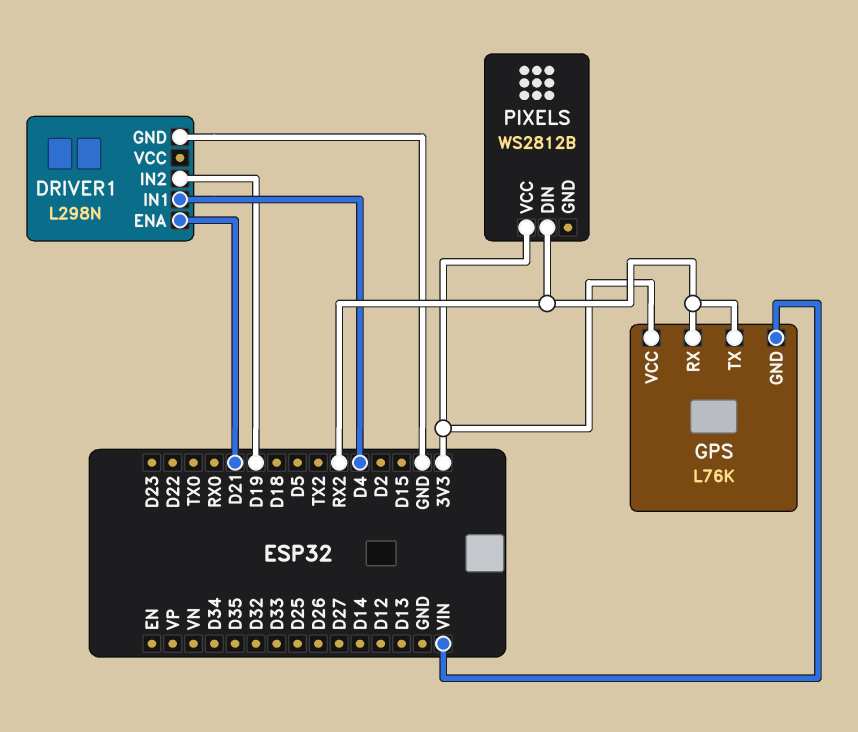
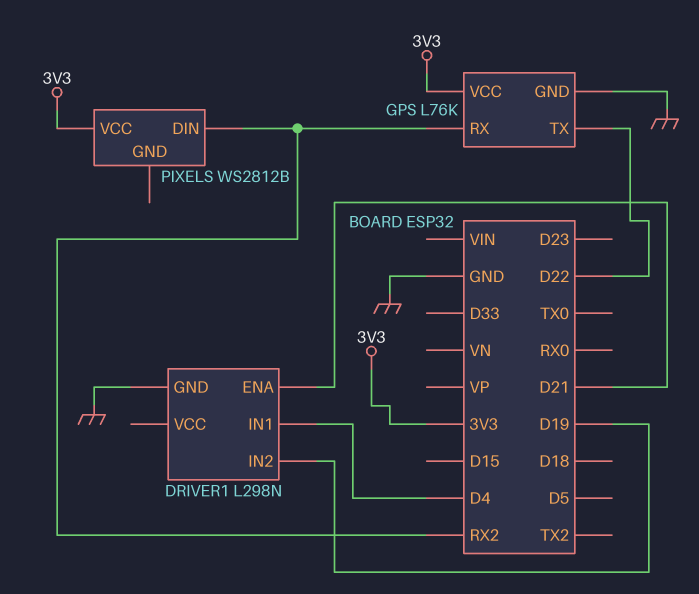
GPS pin GND: VIN -> GND
GPS pin TX: RX2 -> D22

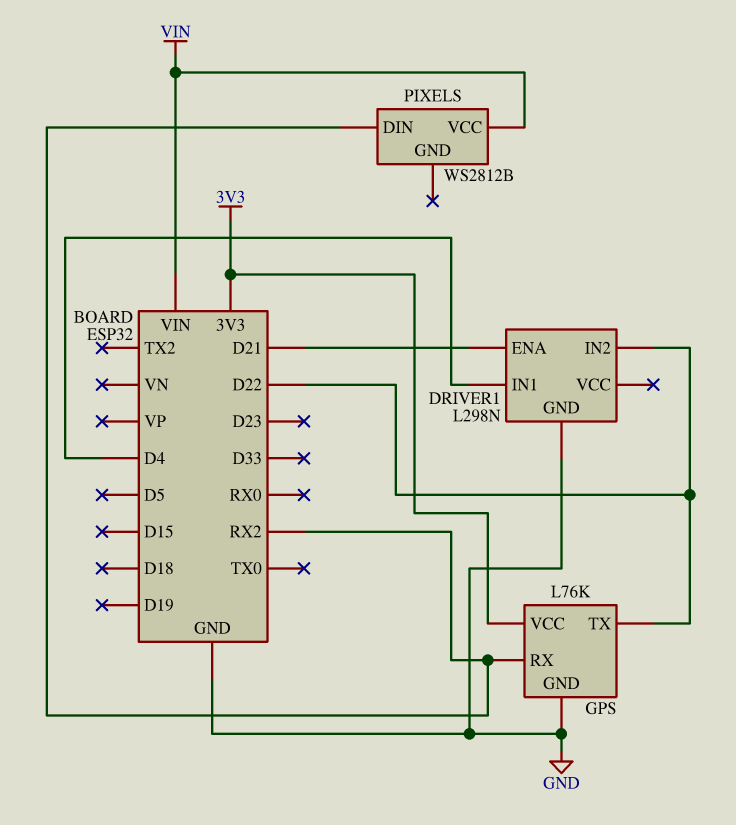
DRIVER1 pin IN2: D19 -> D22
PIXELS pin VCC: 3V3 -> VIN

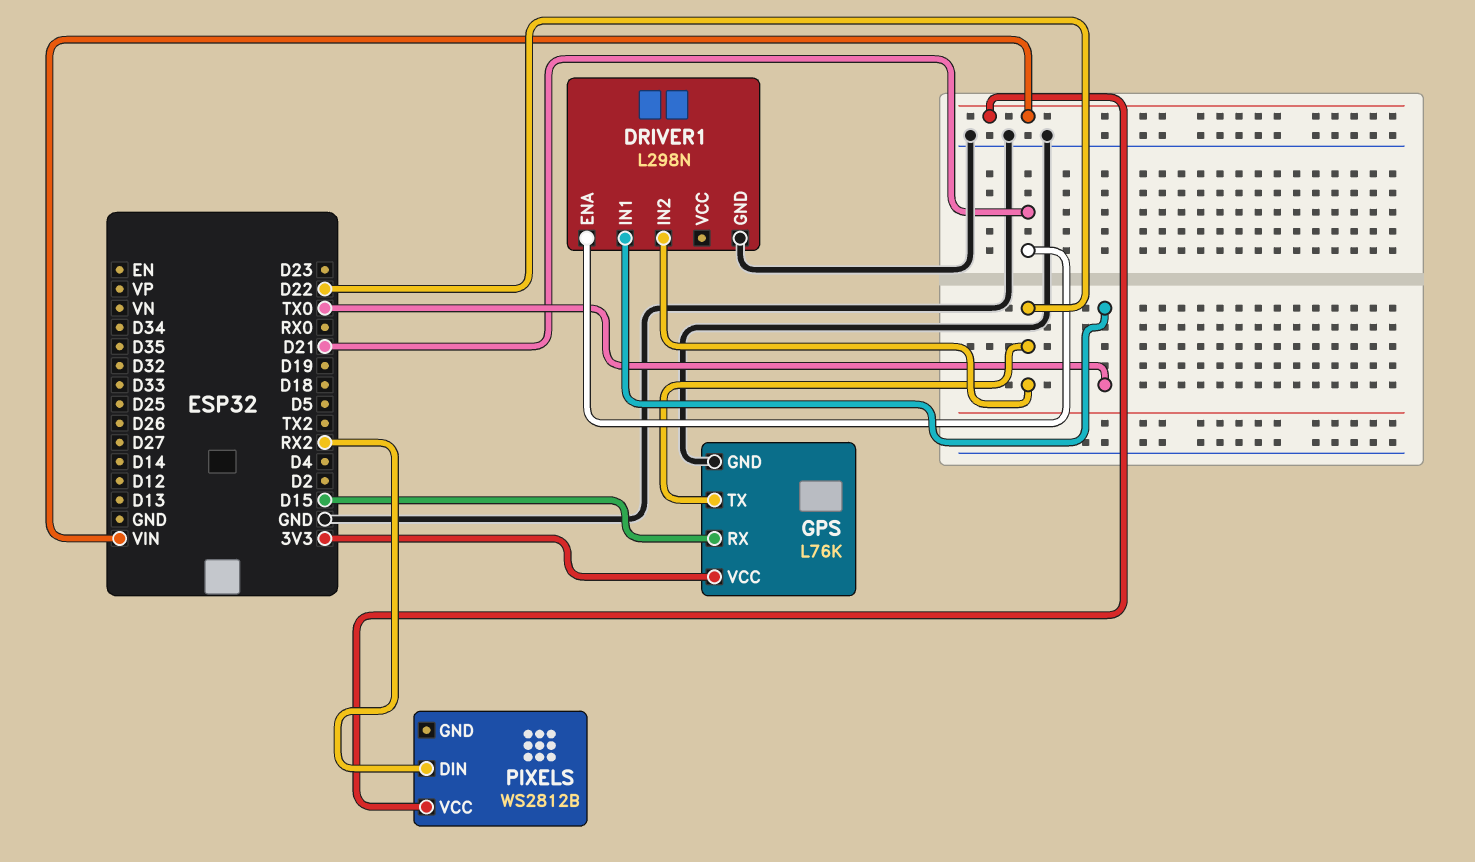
DRIVER1 pin IN1: D4 -> TX0
GPS pin RX: RX2 -> D15

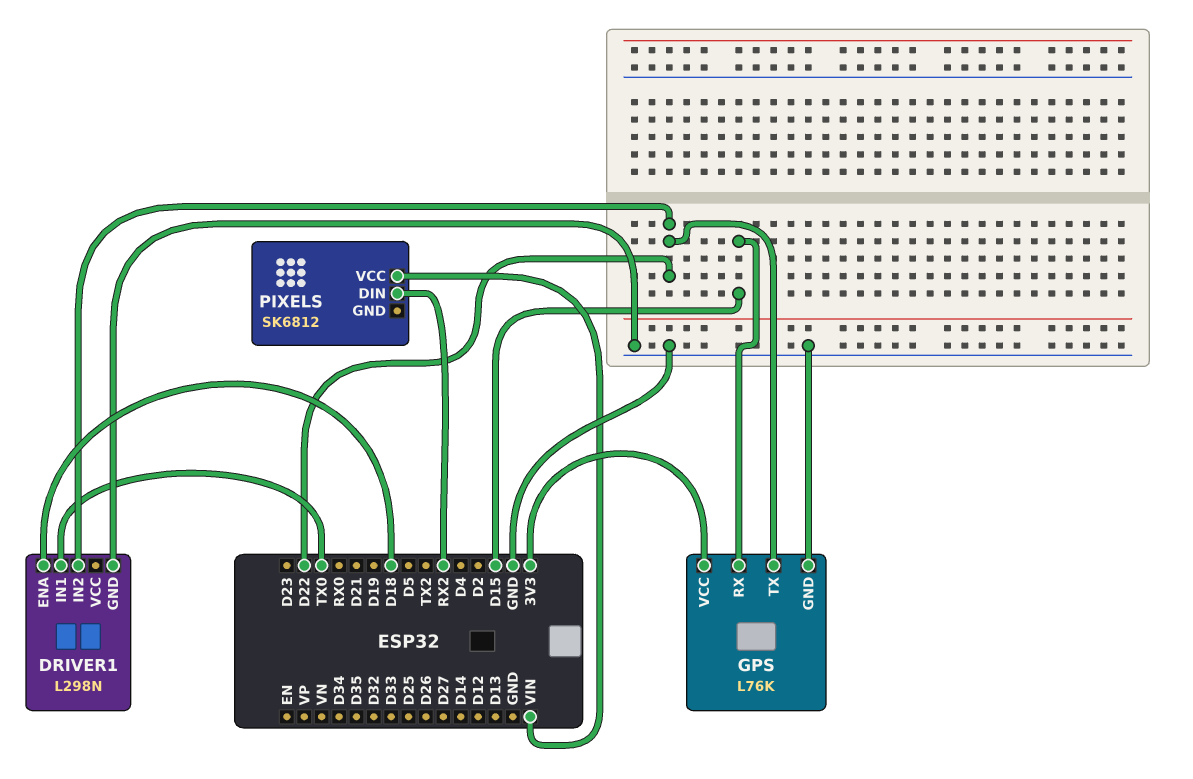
DRIVER1 pin ENA: D21 -> D18
PIXELS: WS2812B -> SK6812

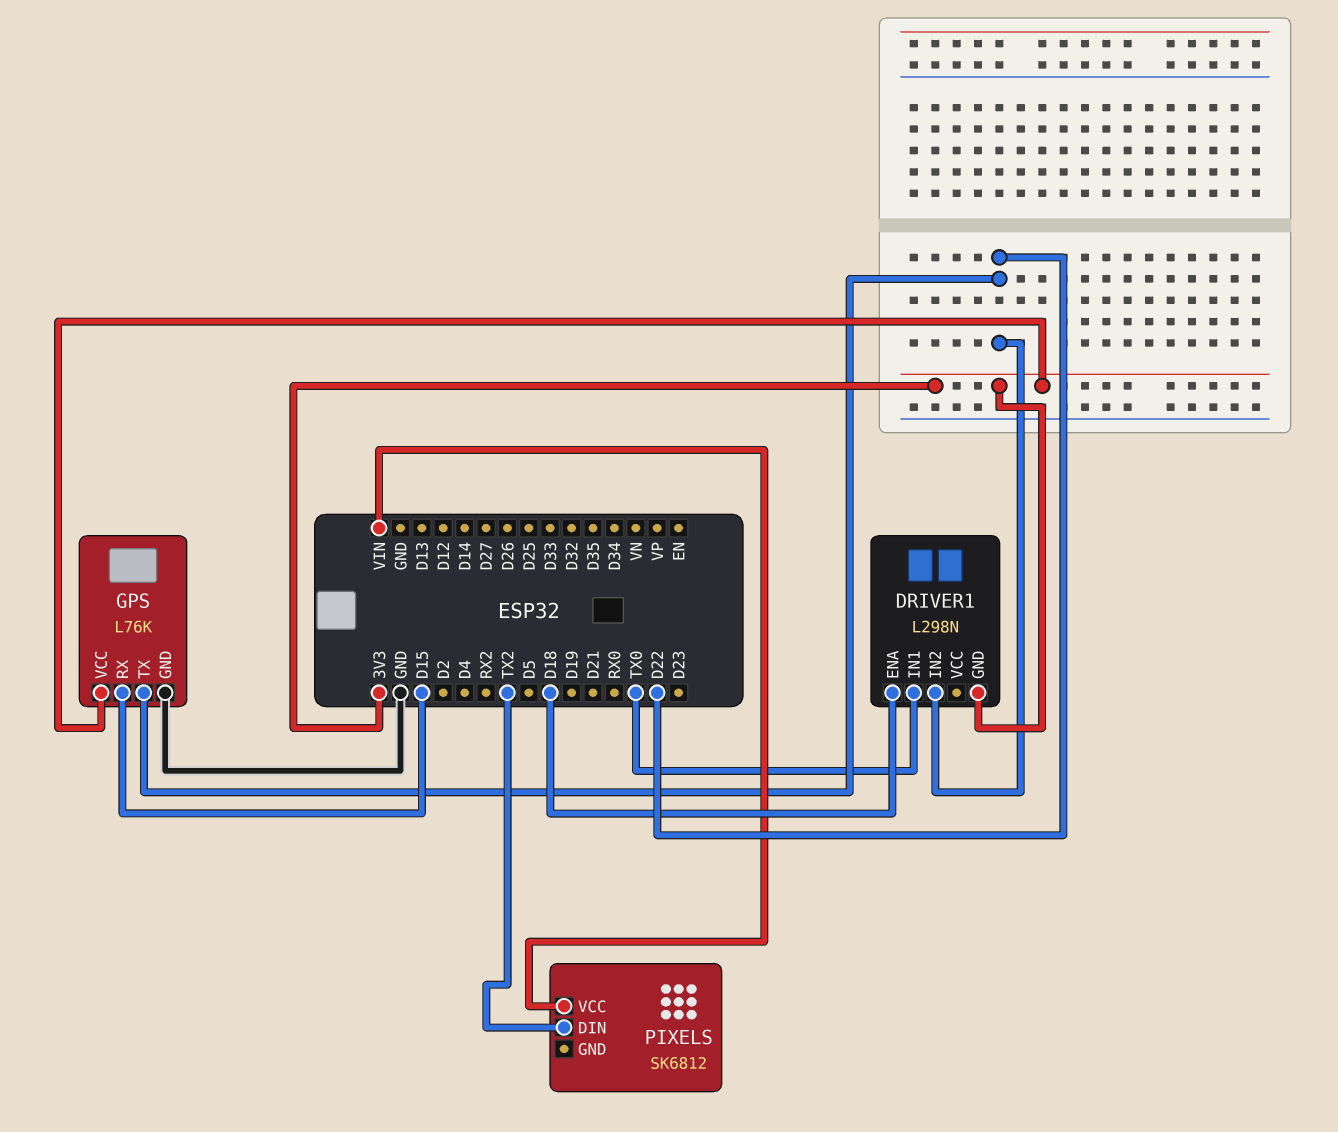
DRIVER1 pin GND: GND -> 3V3
PIXELS pin DIN: RX2 -> TX2

